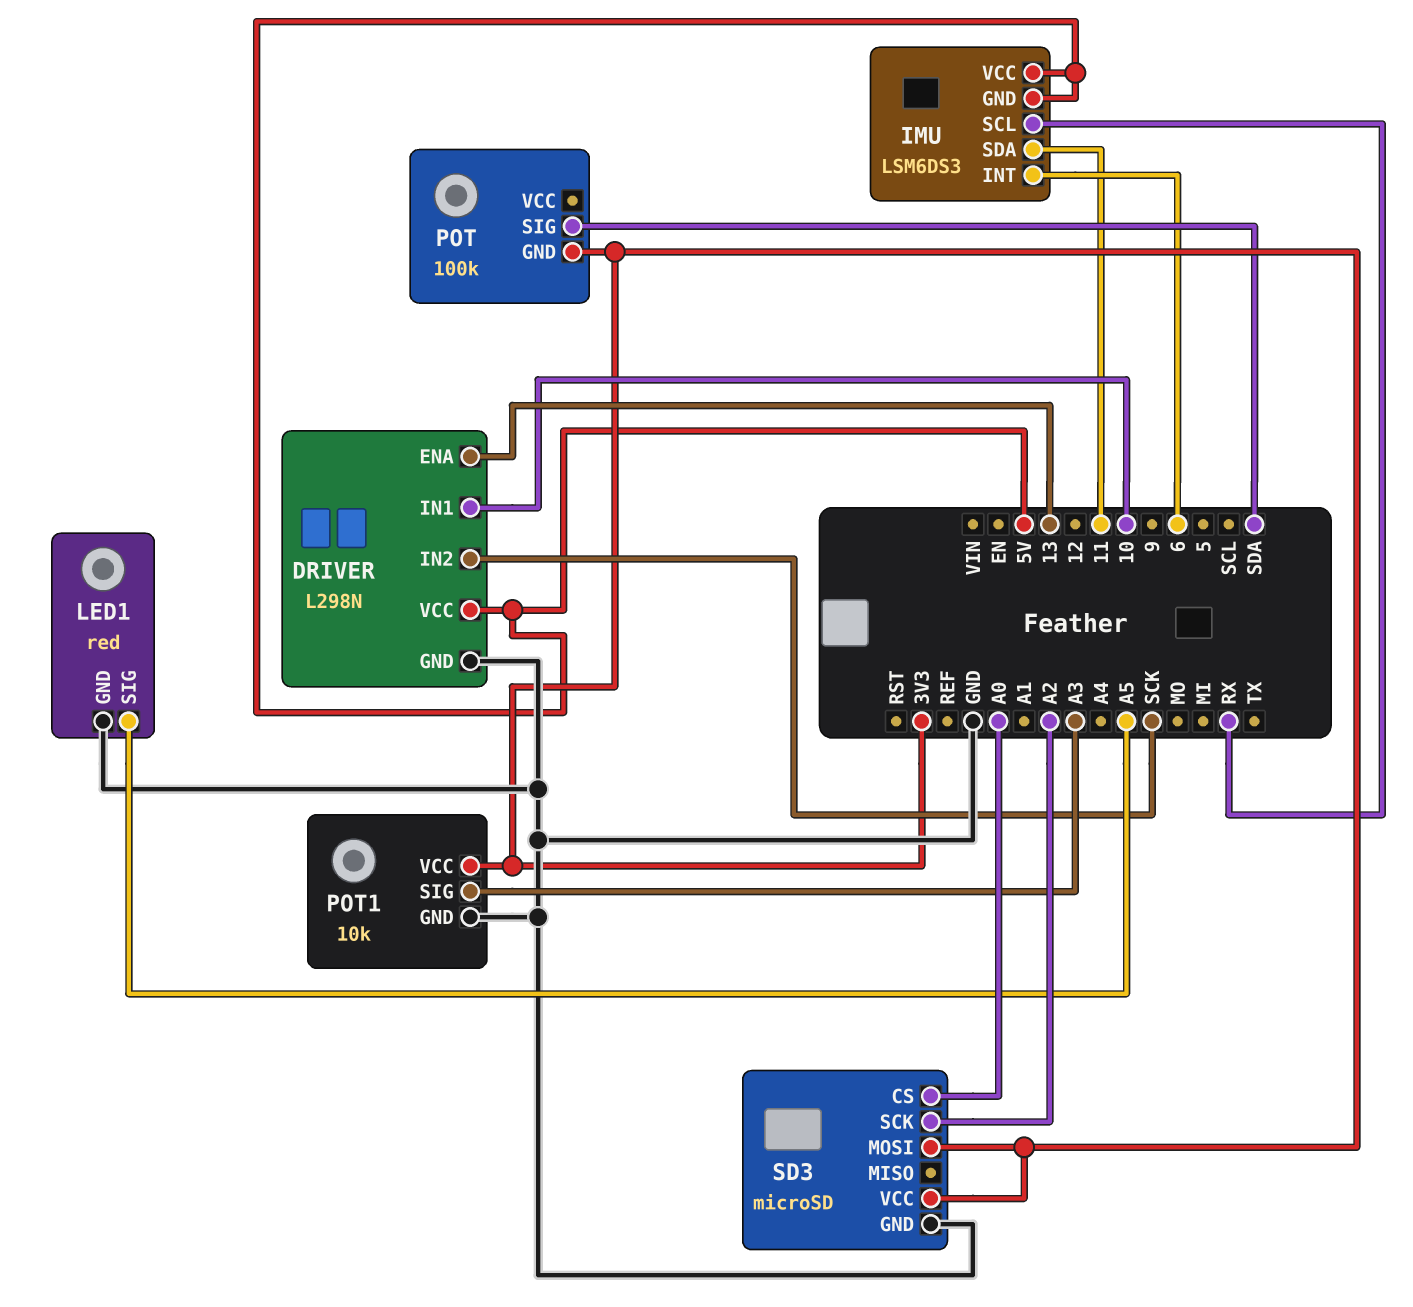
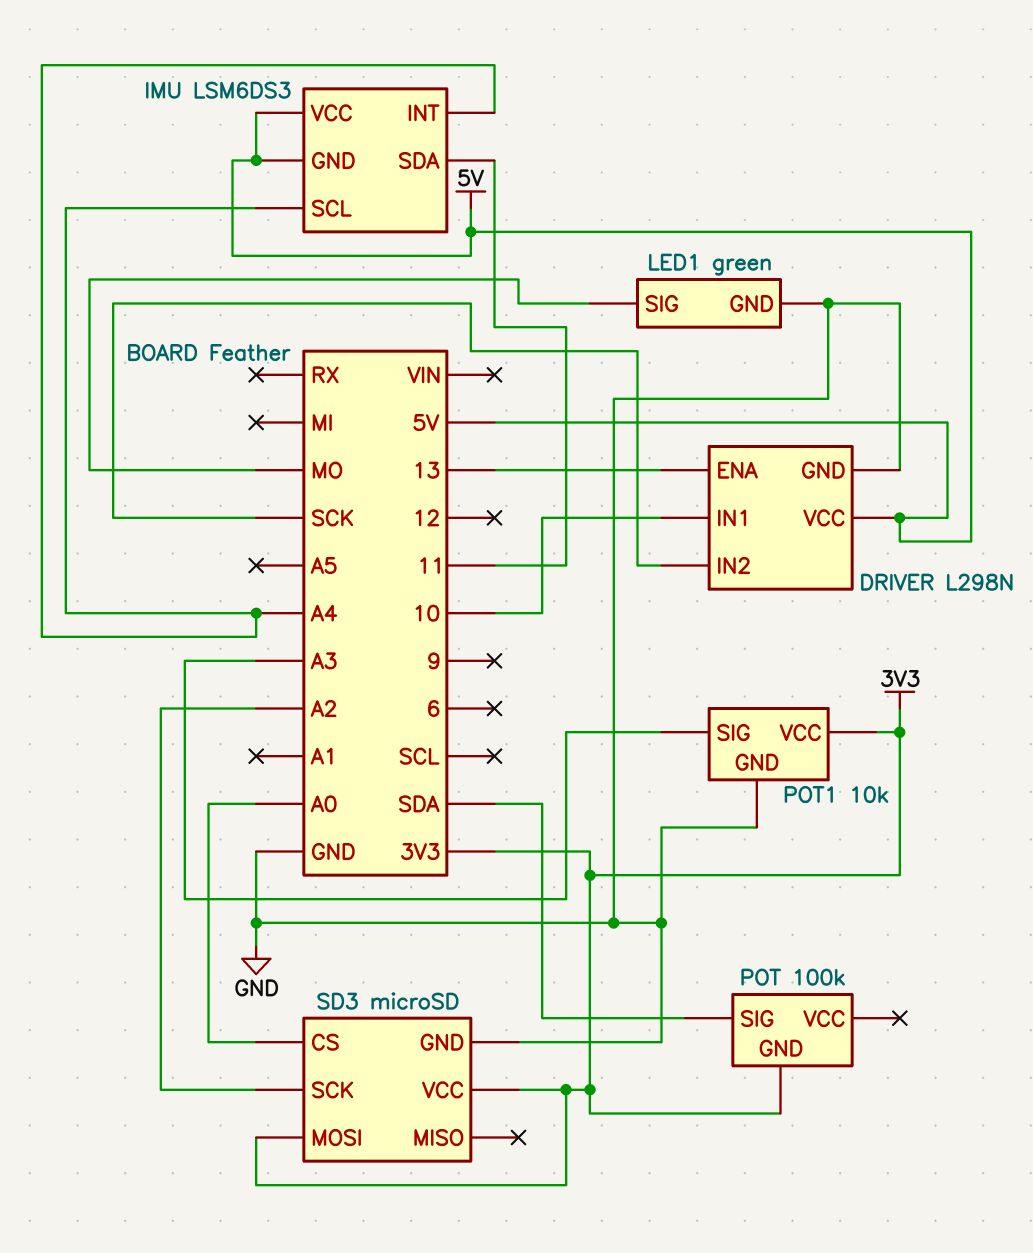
IMU pin INT: 6 -> A4
IMU pin SCL: RX -> A4
LED1: red -> green
LED1 pin SIG: A5 -> MO

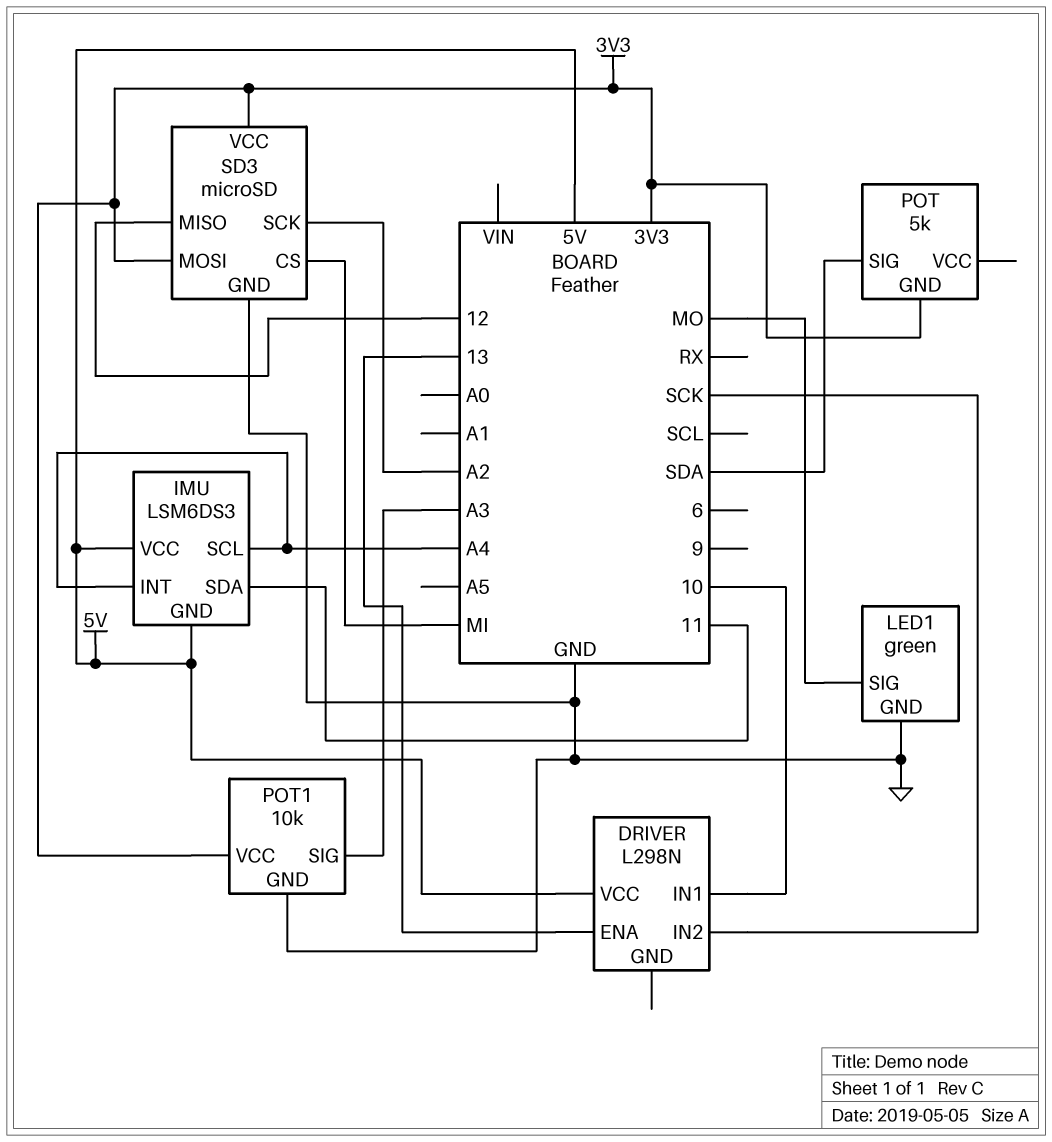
DRIVER pin GND: GND -> none
POT: 100k -> 5k
SD3 pin CS: A0 -> MI
SD3 pin MISO: none -> 12

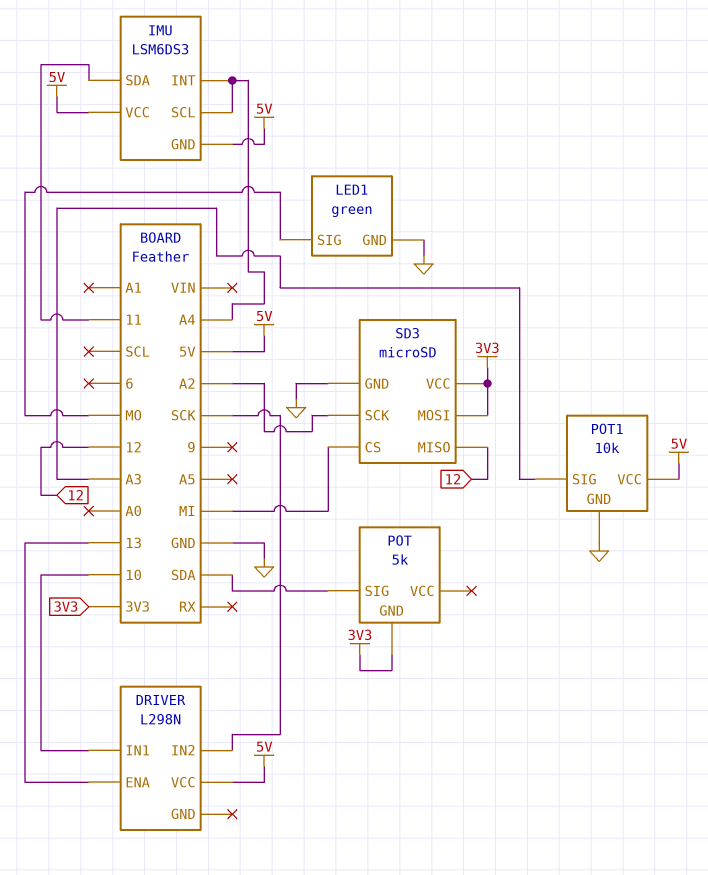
POT1 pin VCC: 3V3 -> 5V

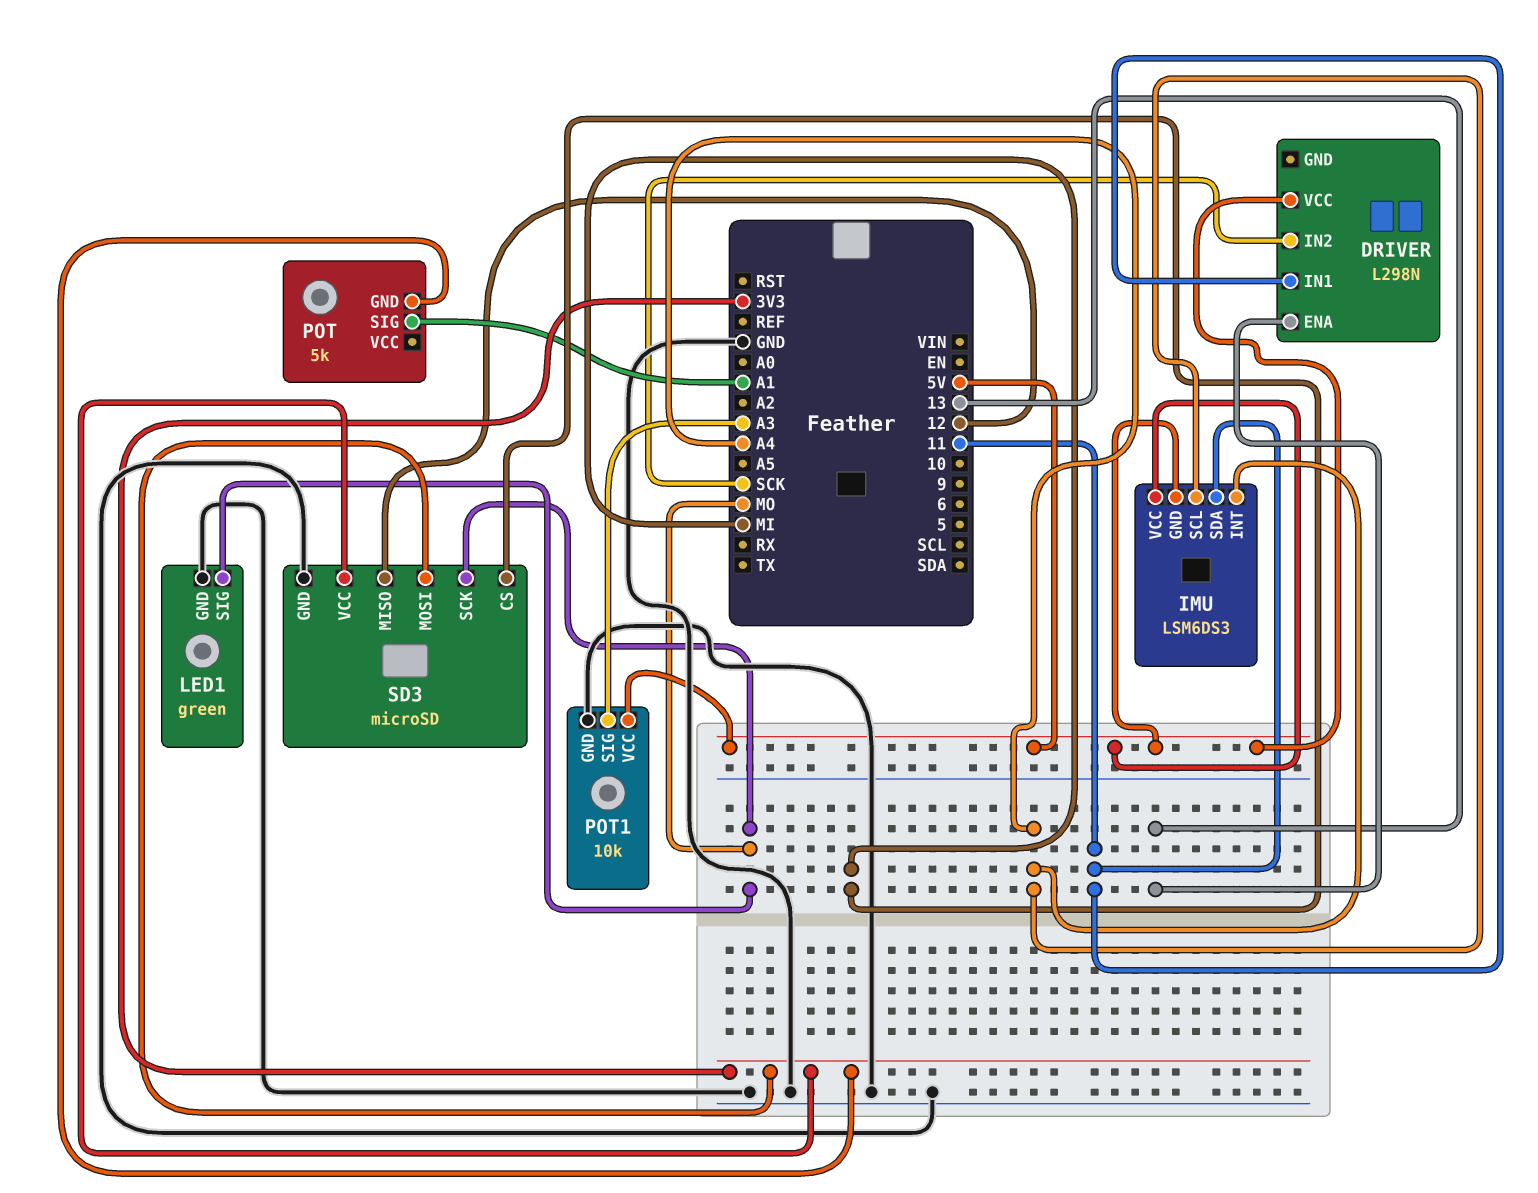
DRIVER pin IN1: 10 -> 11
POT pin SIG: SDA -> A1
SD3 pin SCK: A2 -> MO

